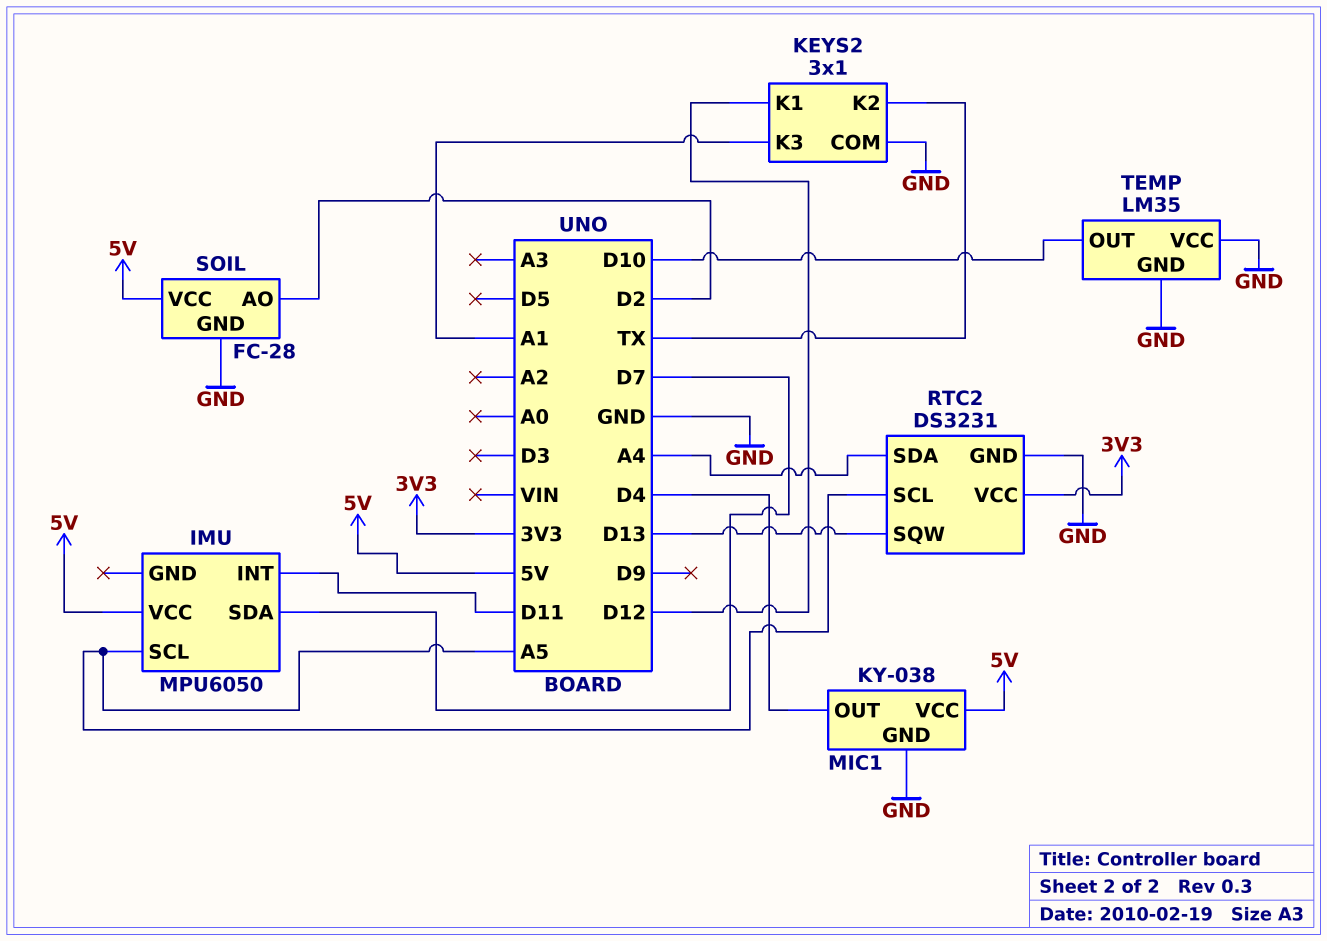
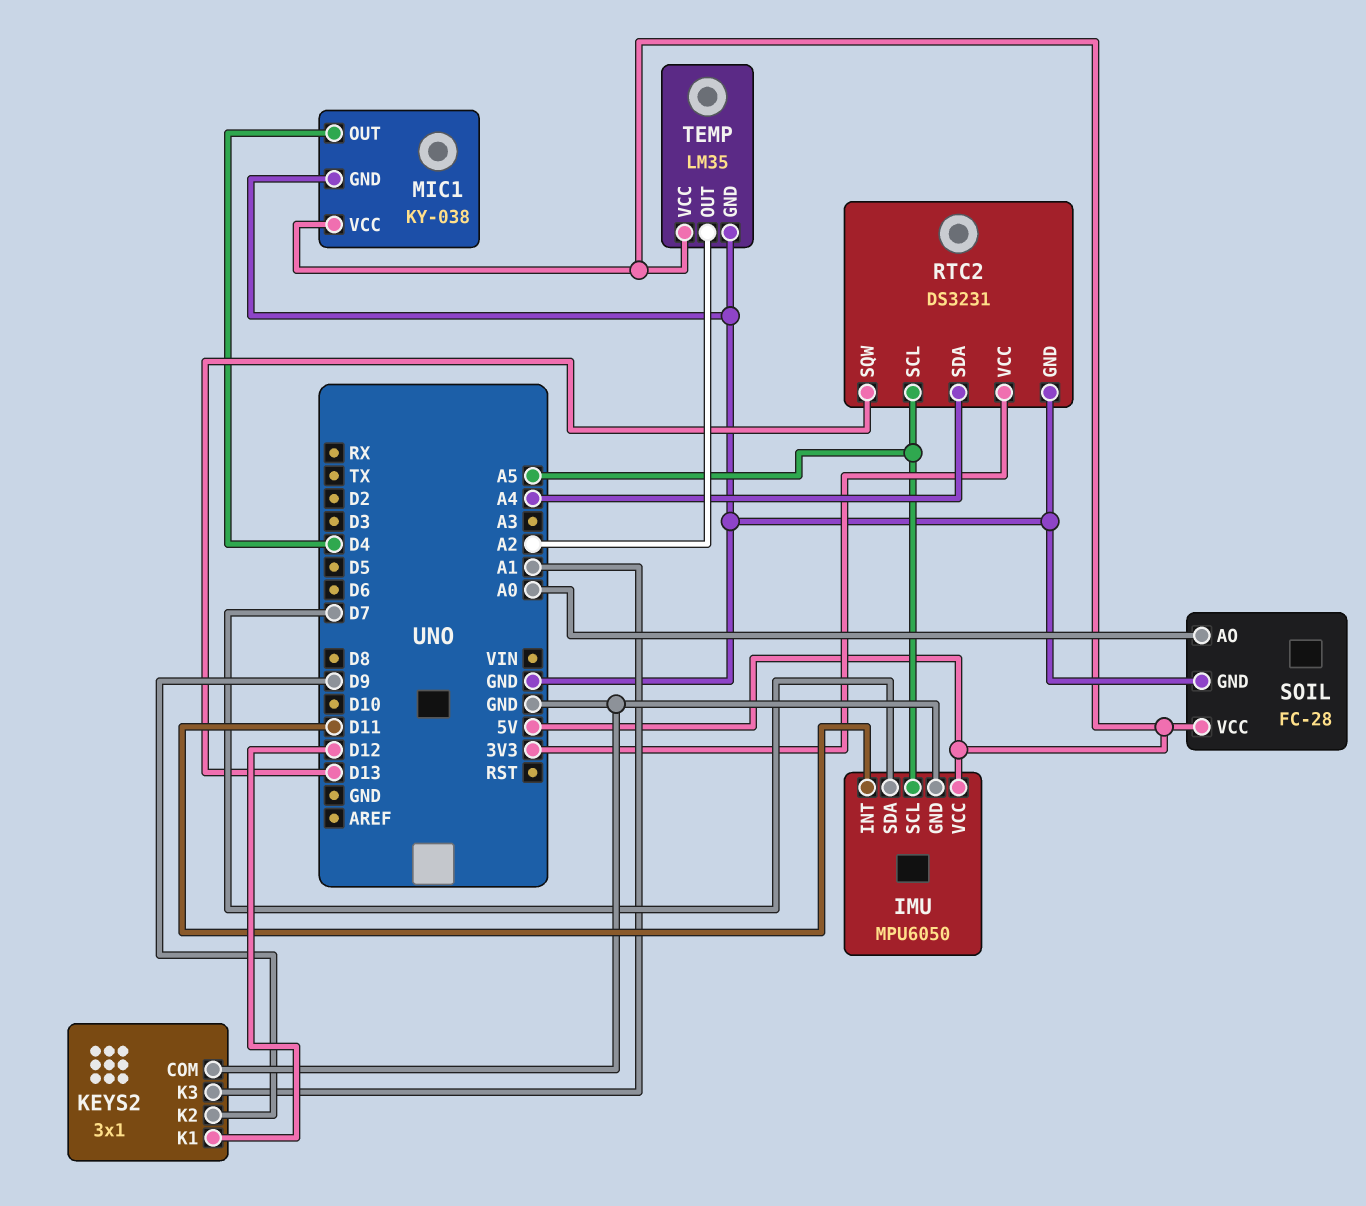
IMU pin GND: none -> GND
KEYS2 pin K2: TX -> D9
SOIL pin AO: D2 -> A0
TEMP pin OUT: D10 -> A2
TEMP pin VCC: GND -> 5V

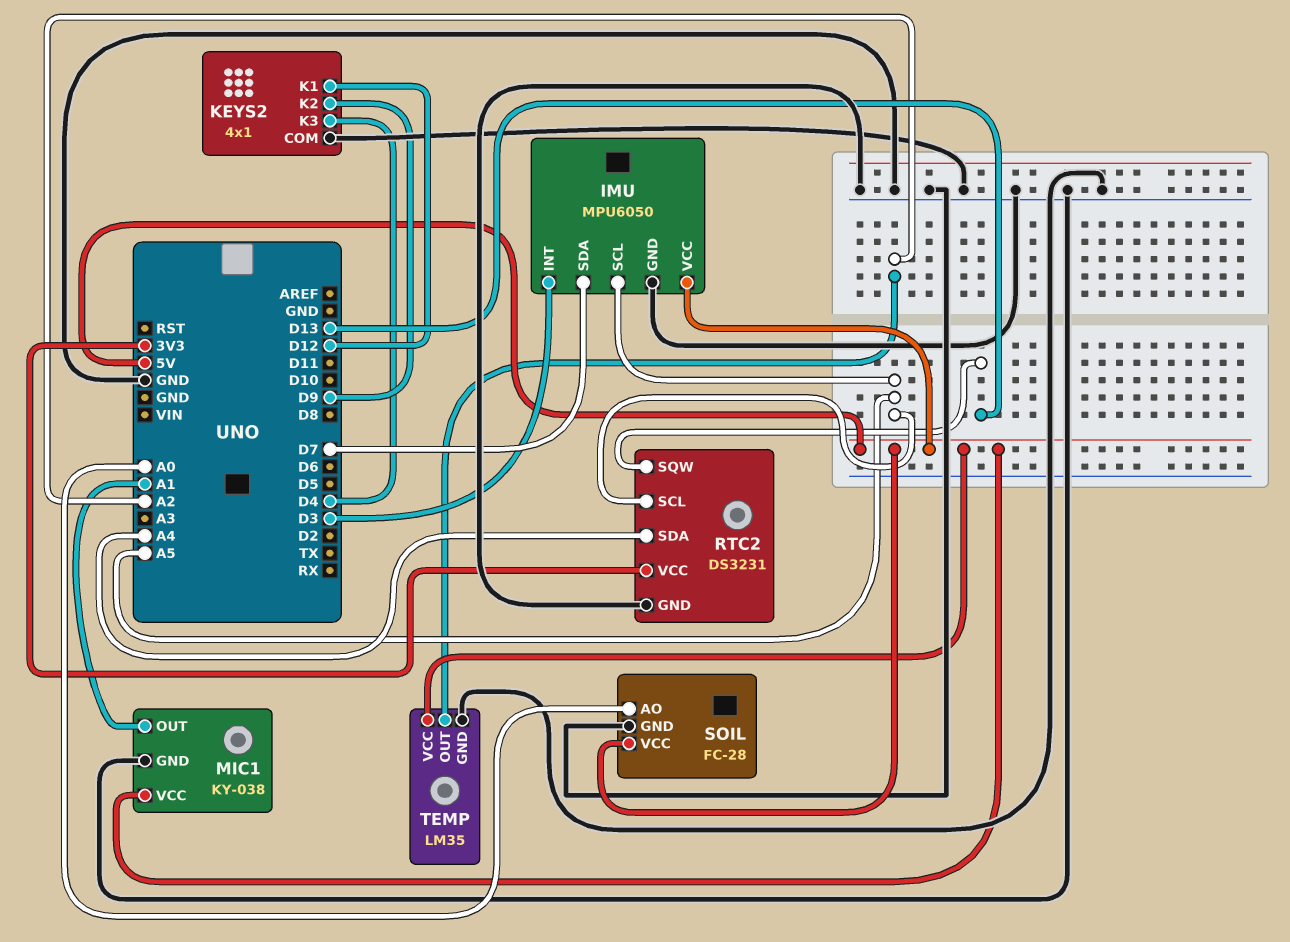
IMU pin INT: D11 -> D3
KEYS2: 3x1 -> 4x1
KEYS2 pin K3: A1 -> D4
MIC1 pin OUT: D4 -> A1

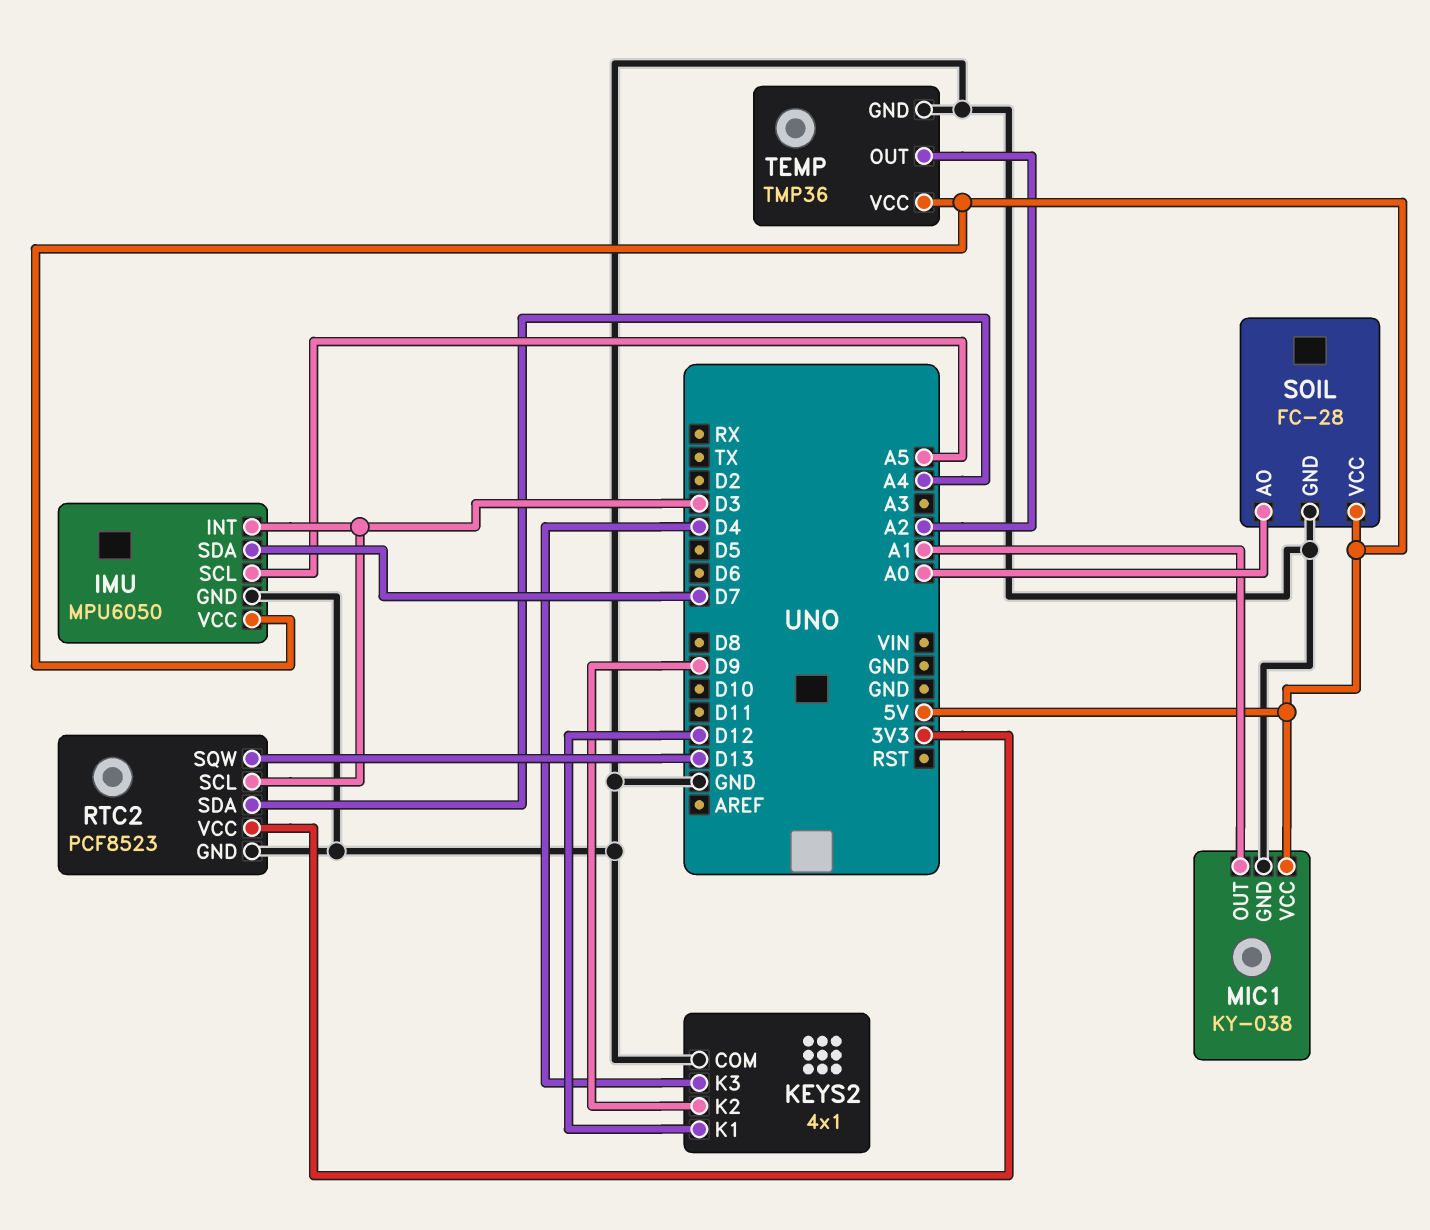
RTC2: DS3231 -> PCF8523
RTC2 pin SCL: A5 -> D3
TEMP: LM35 -> TMP36

